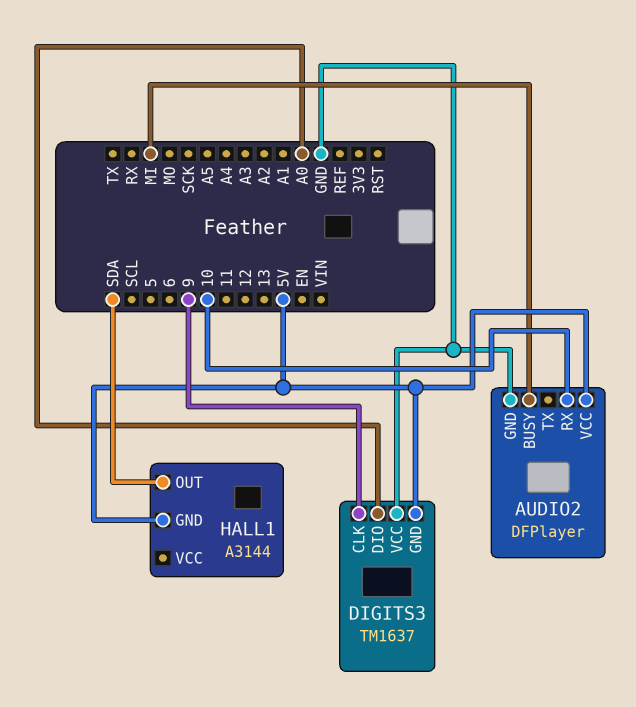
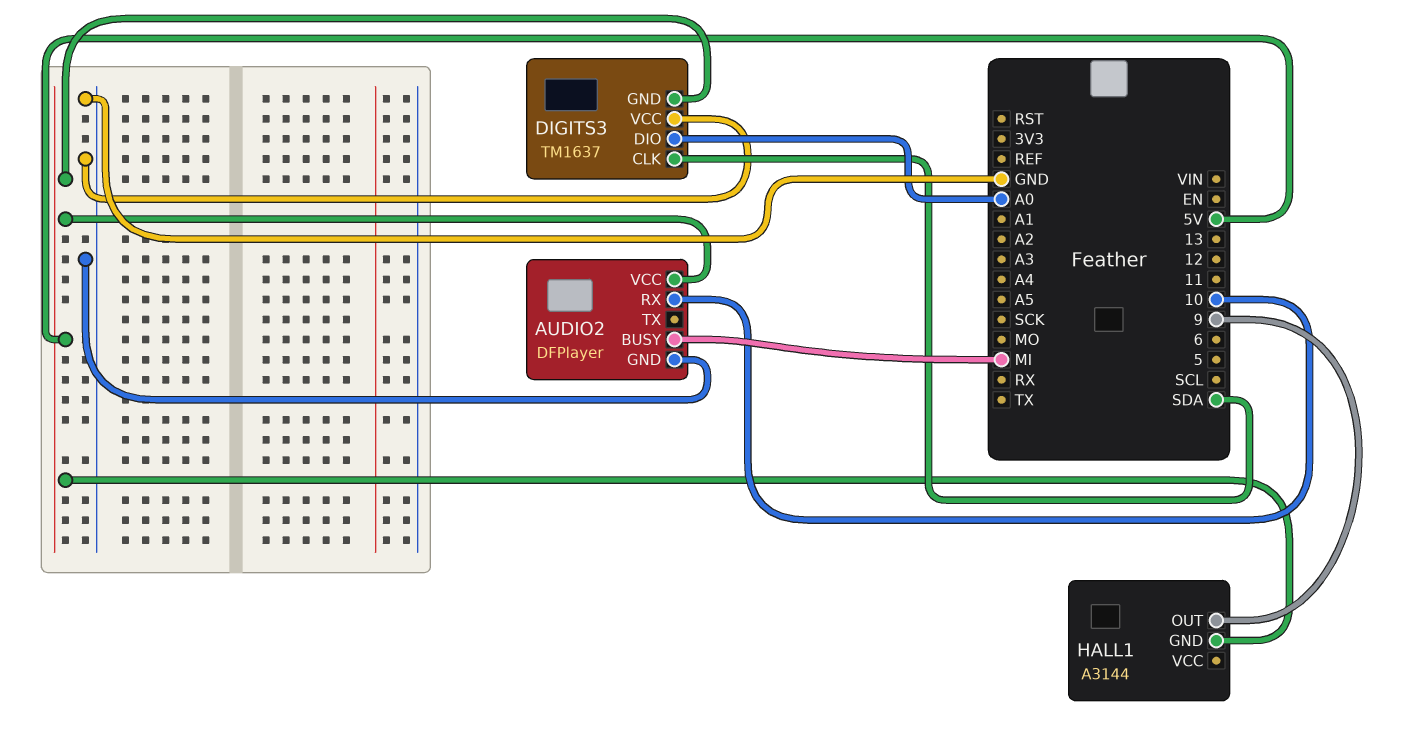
DIGITS3 pin CLK: 9 -> SDA
HALL1 pin OUT: SDA -> 9

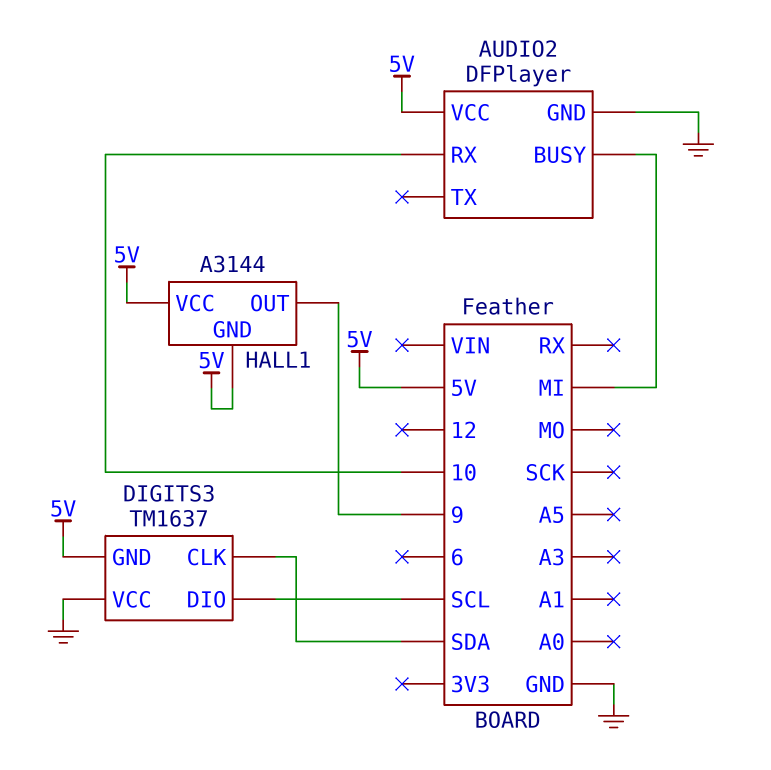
DIGITS3 pin DIO: A0 -> SCL
HALL1 pin VCC: none -> 5V

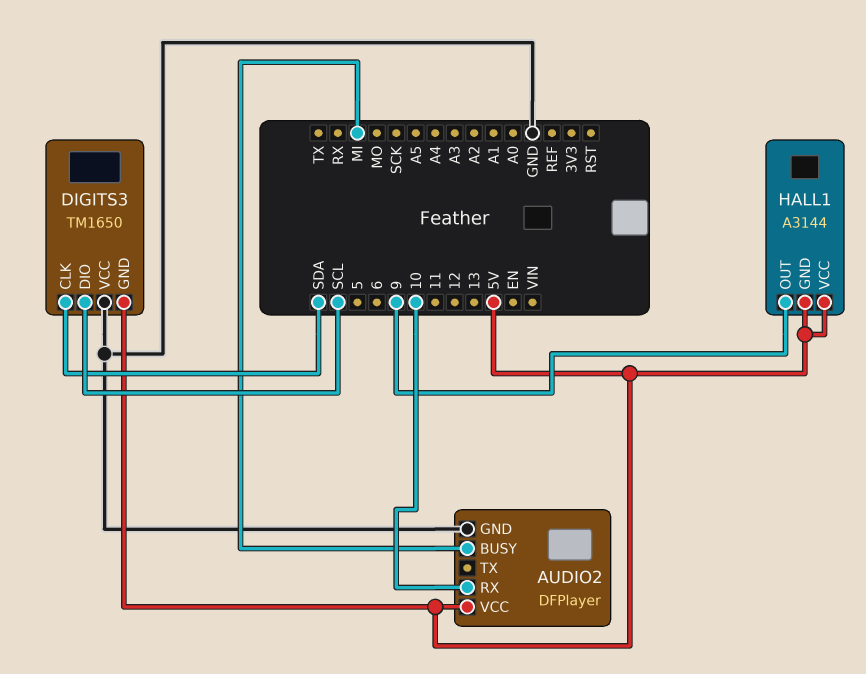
DIGITS3: TM1637 -> TM1650

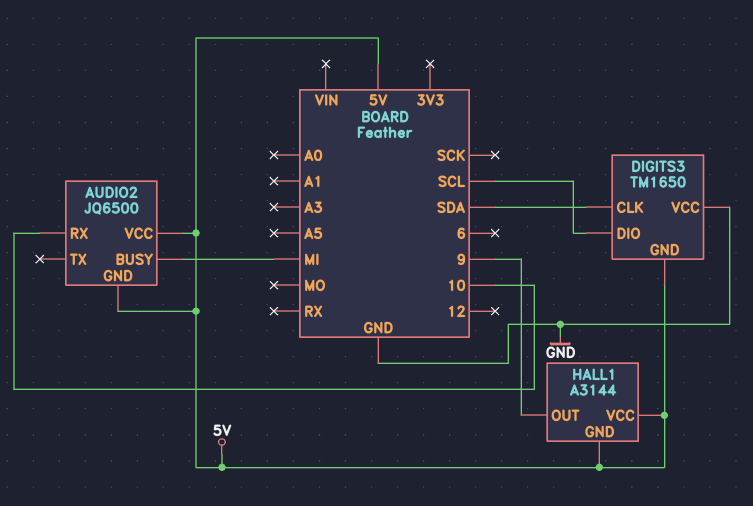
AUDIO2: DFPlayer -> JQ6500
AUDIO2 pin GND: GND -> 5V

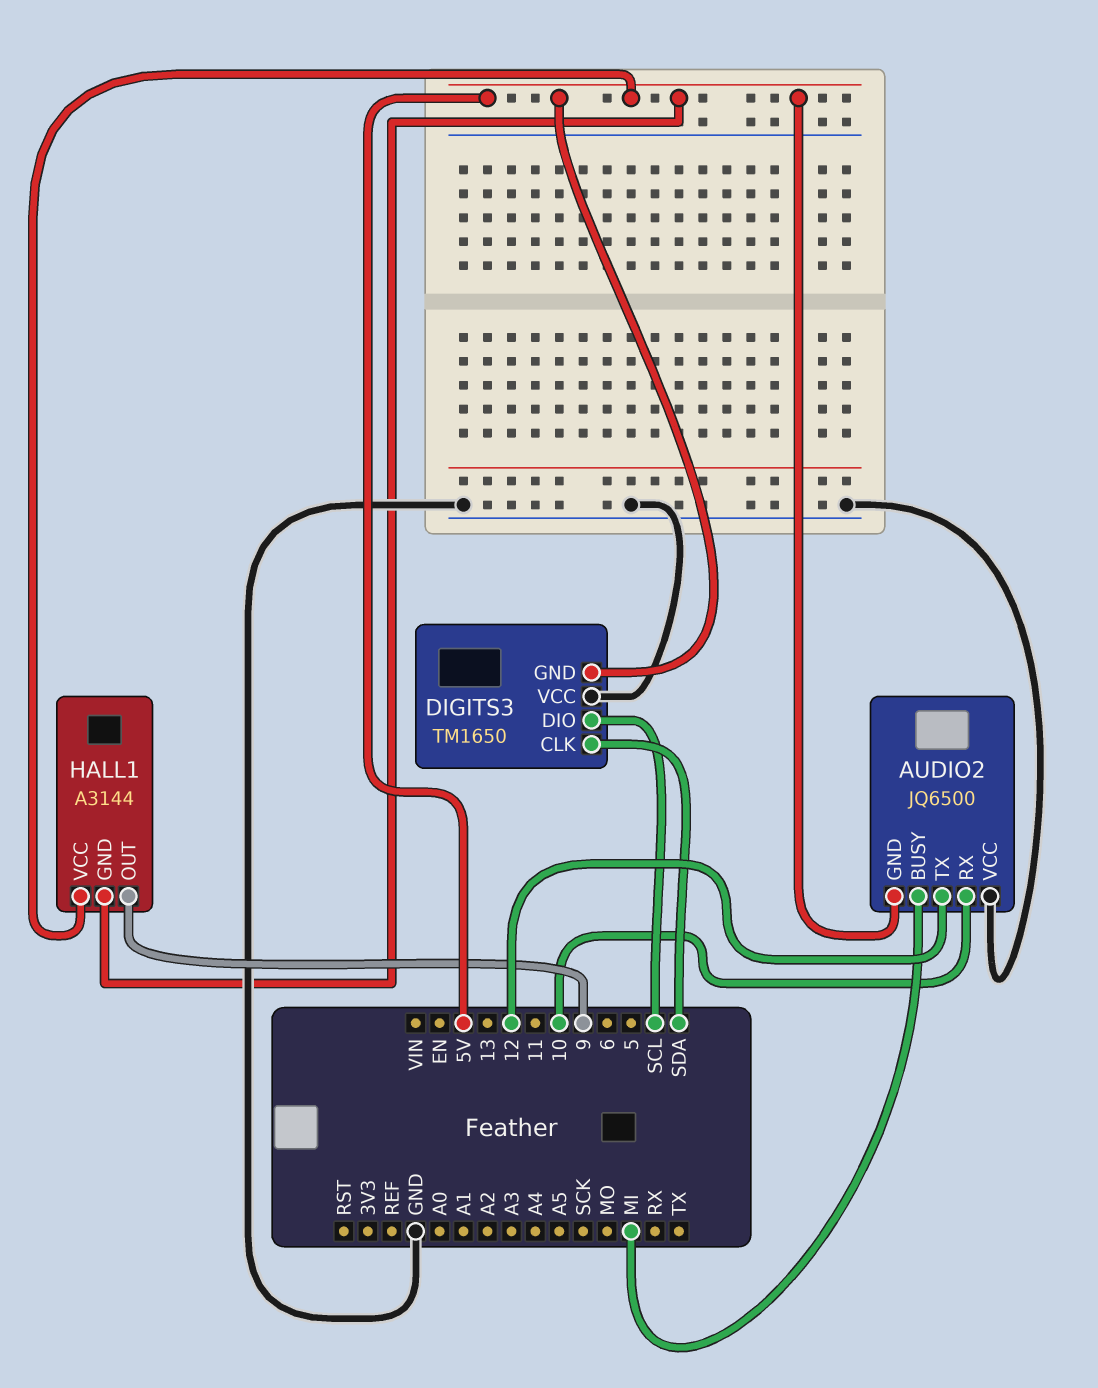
AUDIO2 pin TX: none -> 12
AUDIO2 pin VCC: 5V -> GND

